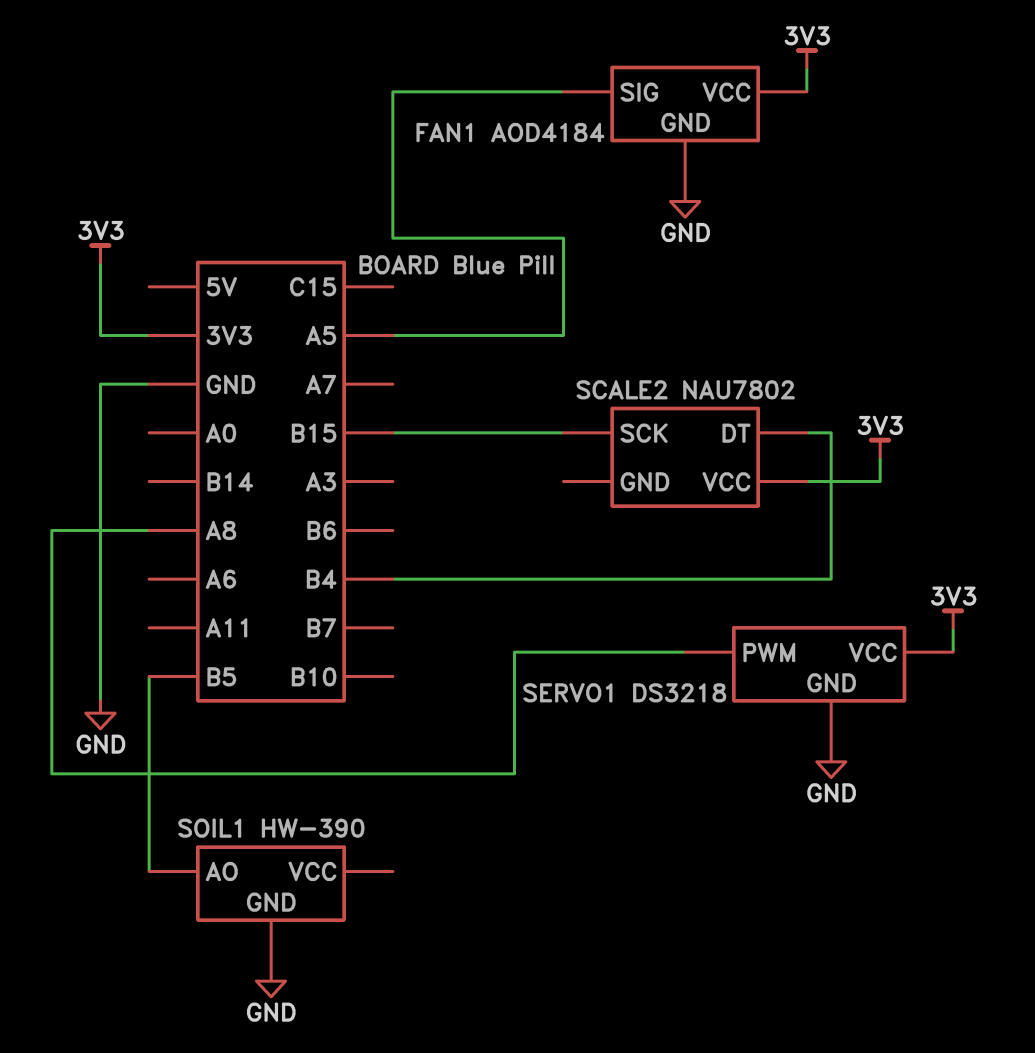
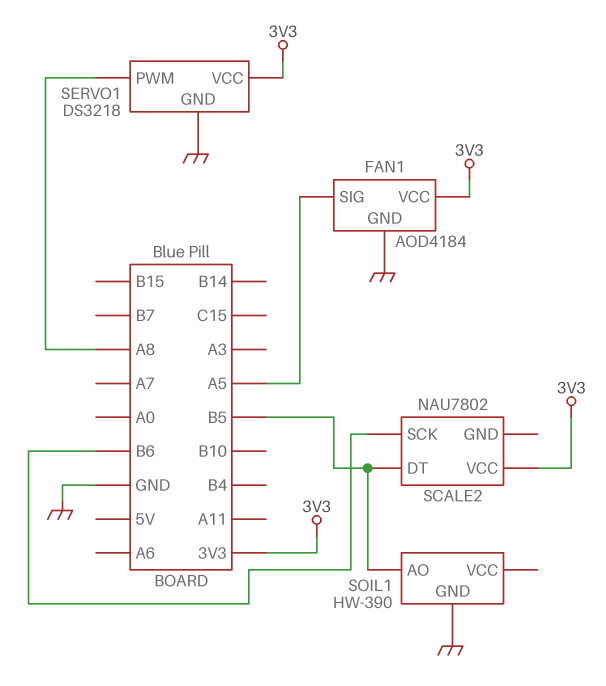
SCALE2 pin DT: B4 -> B5
SCALE2 pin SCK: B15 -> B6

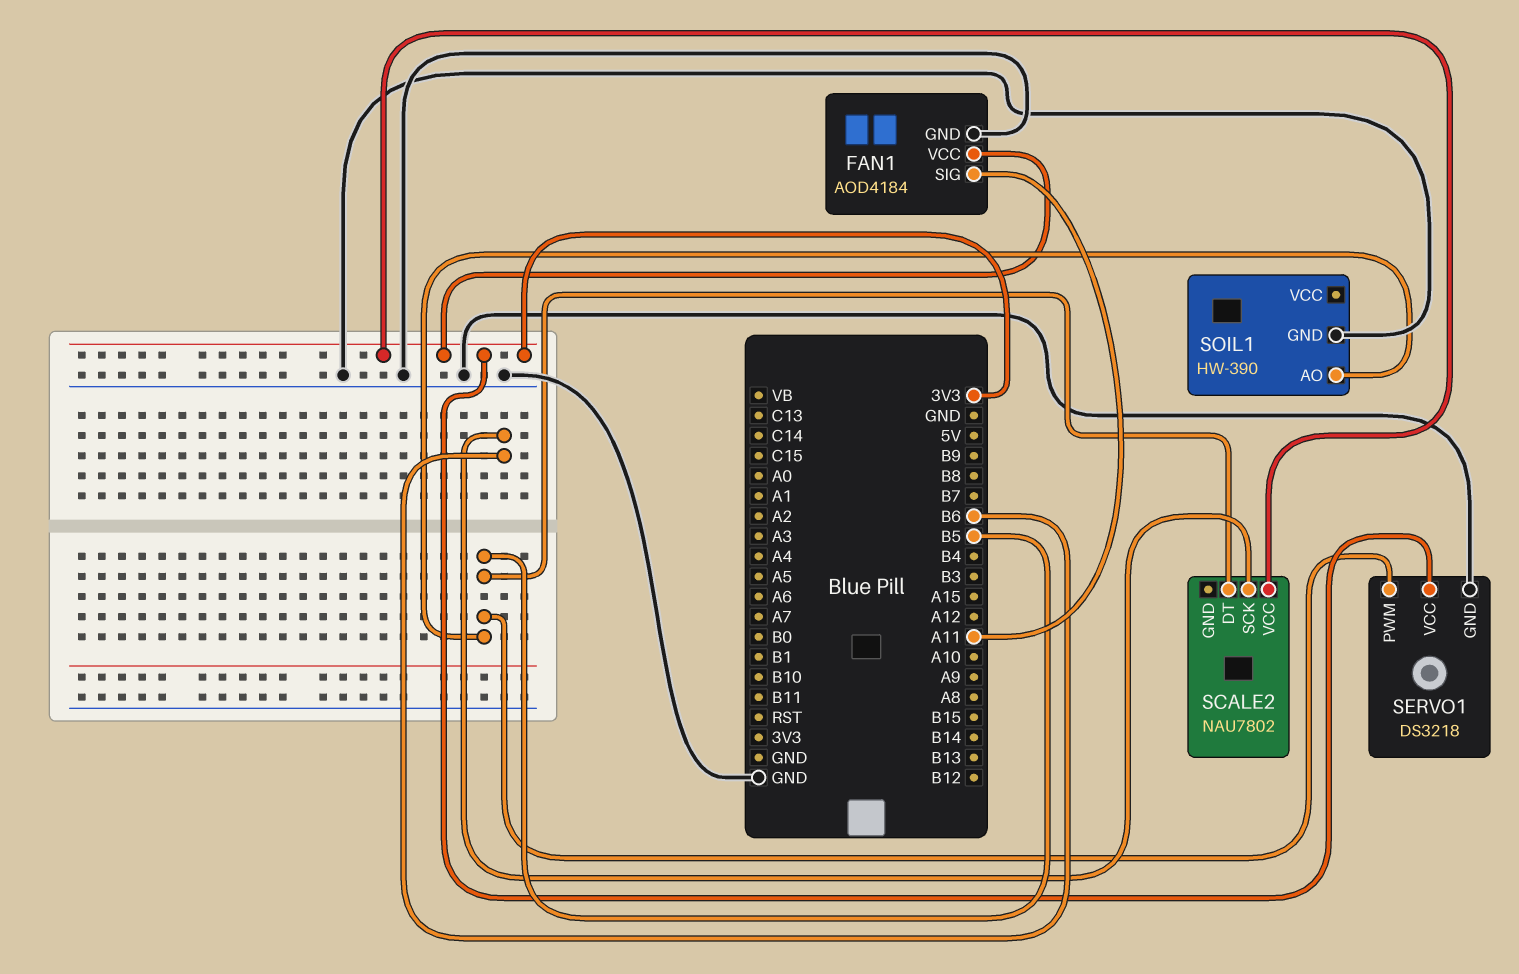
FAN1 pin SIG: A5 -> A11
SERVO1 pin PWM: A8 -> B5

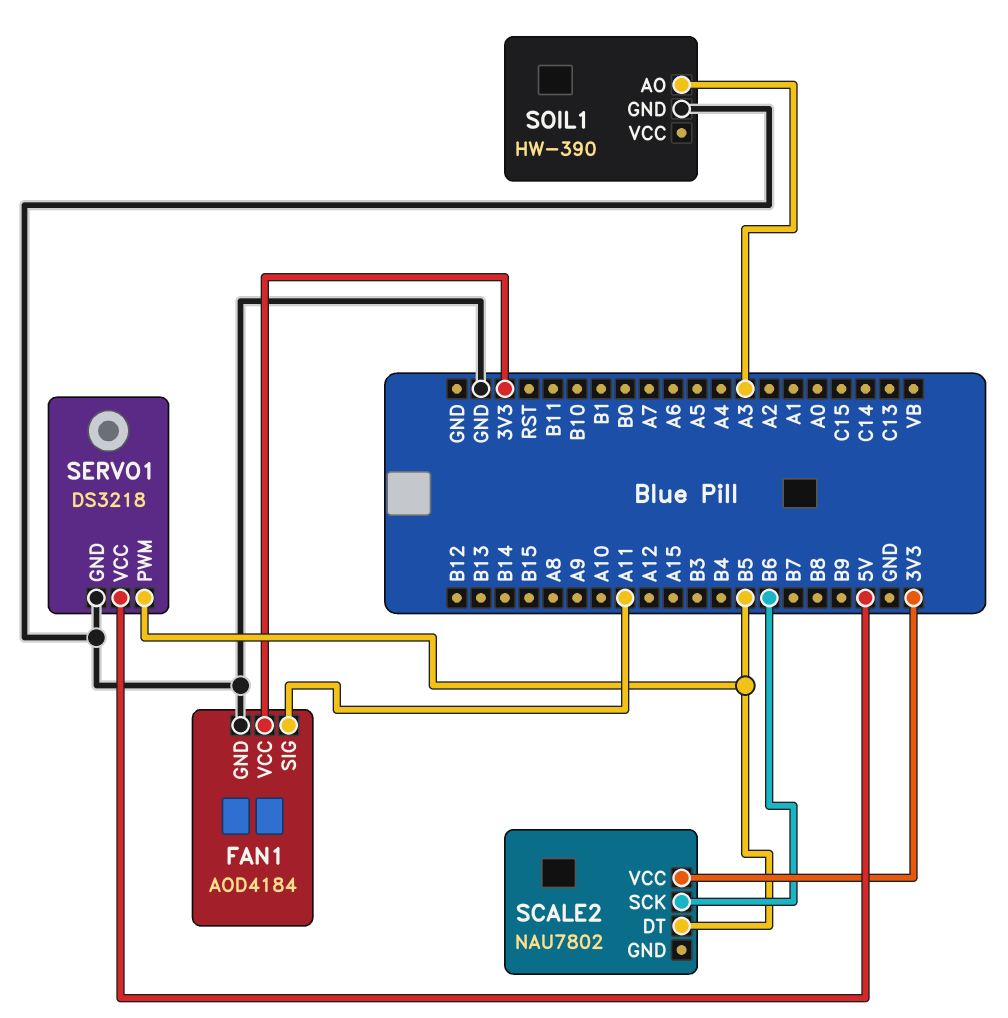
SERVO1 pin VCC: 3V3 -> 5V
SOIL1 pin AO: B5 -> A3

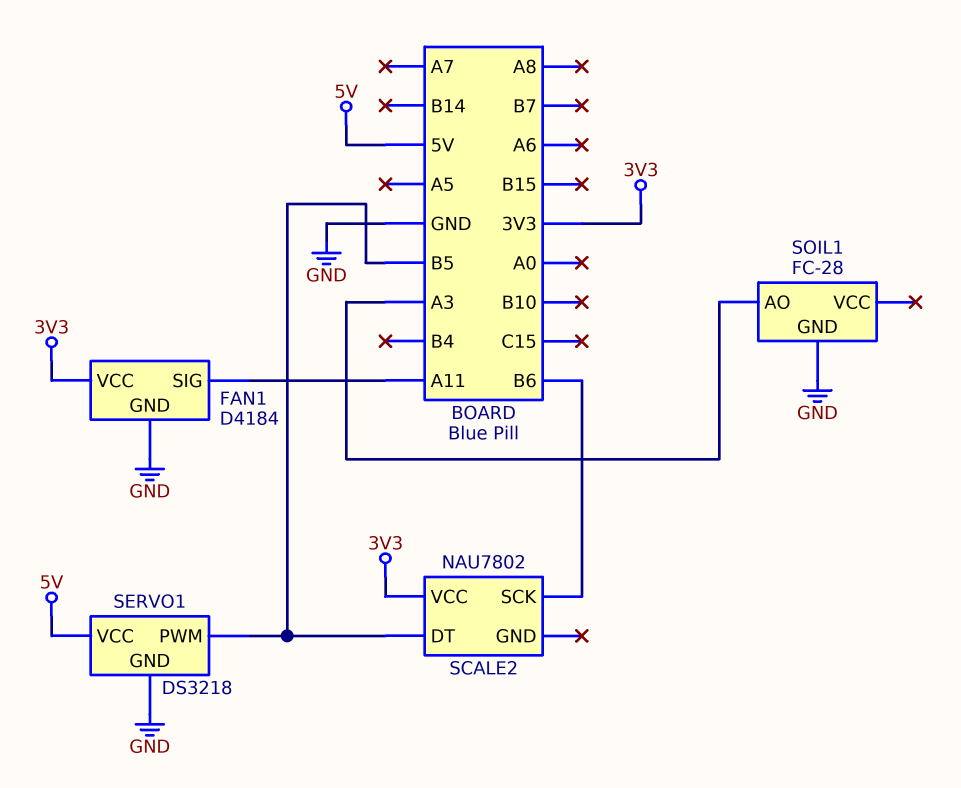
FAN1: AOD4184 -> D4184
SOIL1: HW-390 -> FC-28

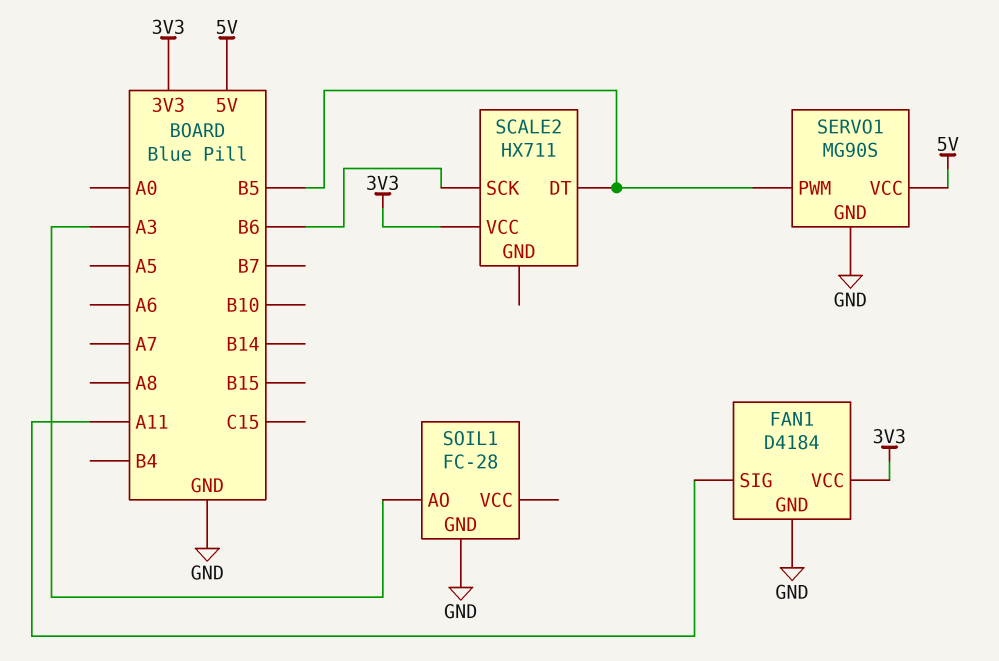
SCALE2: NAU7802 -> HX711
SERVO1: DS3218 -> MG90S

